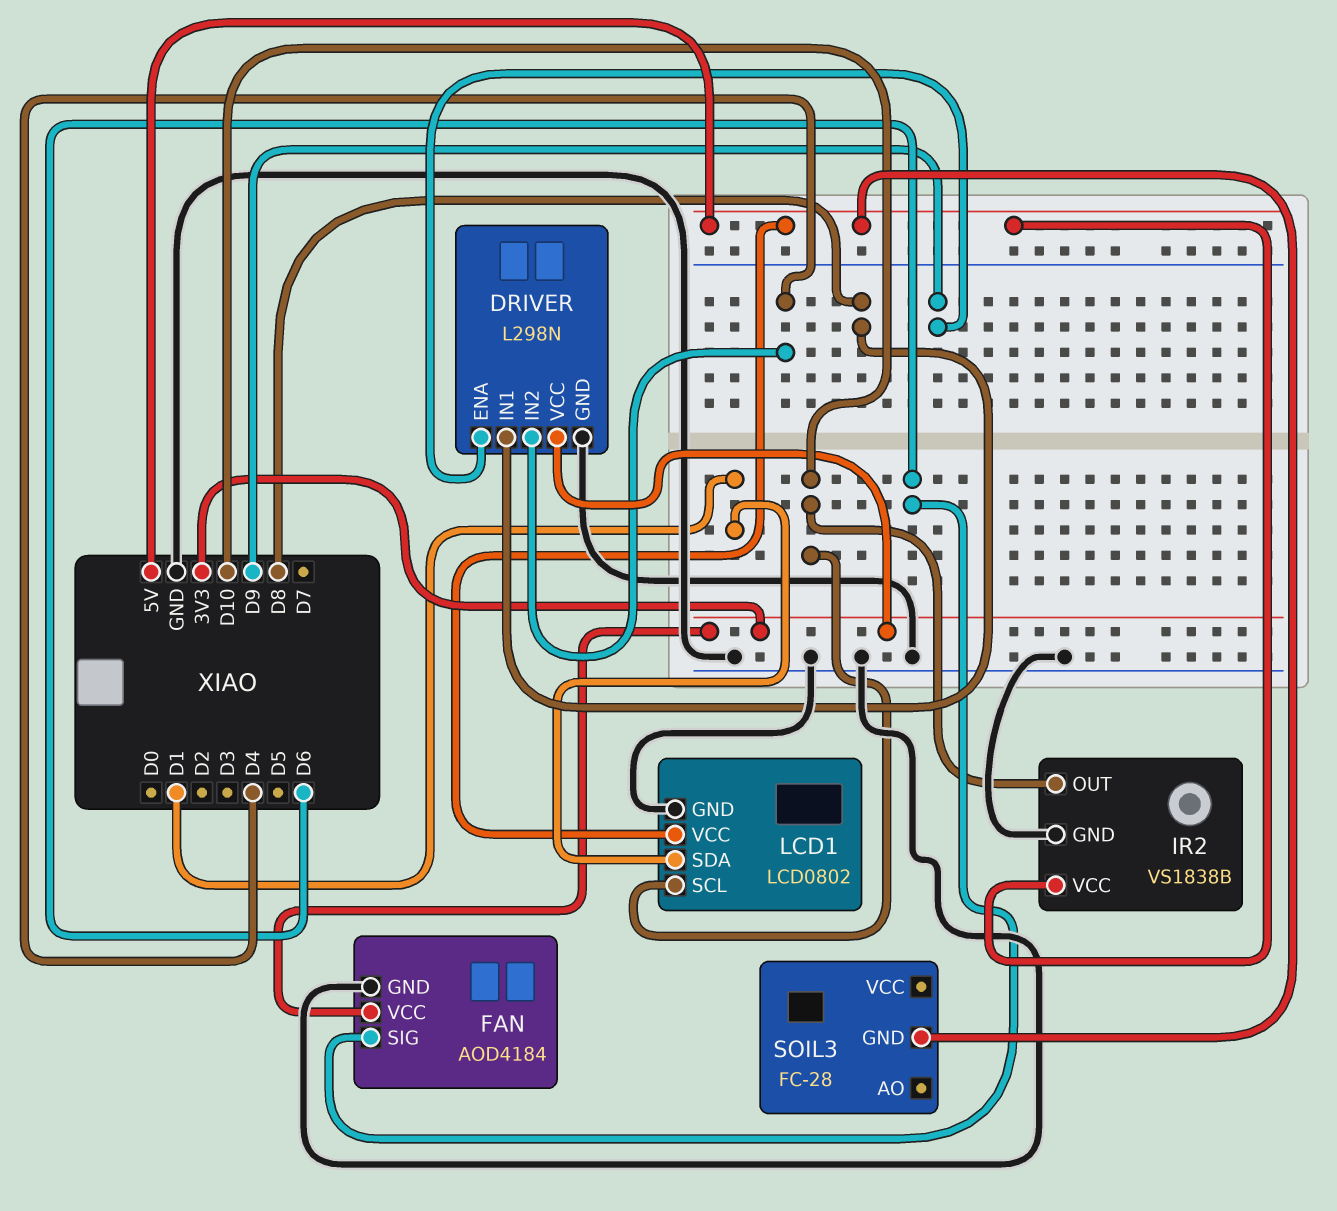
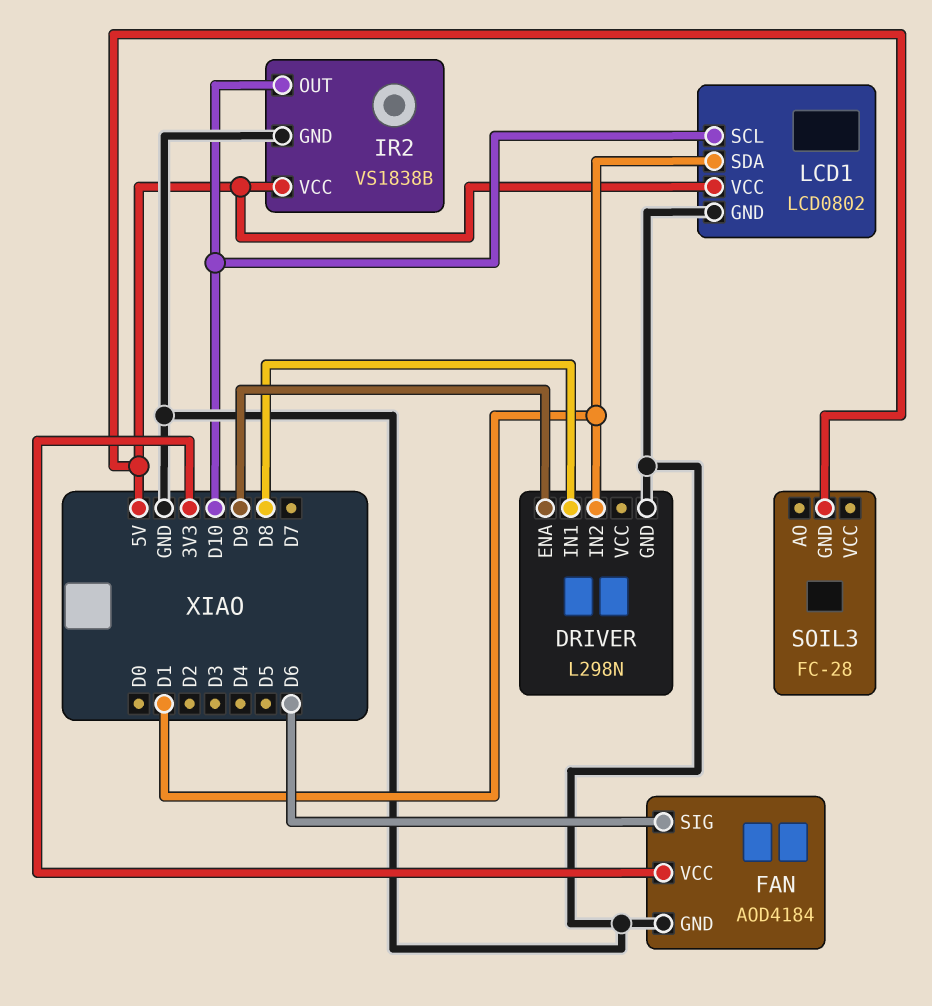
DRIVER pin IN2: D4 -> D1
DRIVER pin VCC: 3V3 -> none

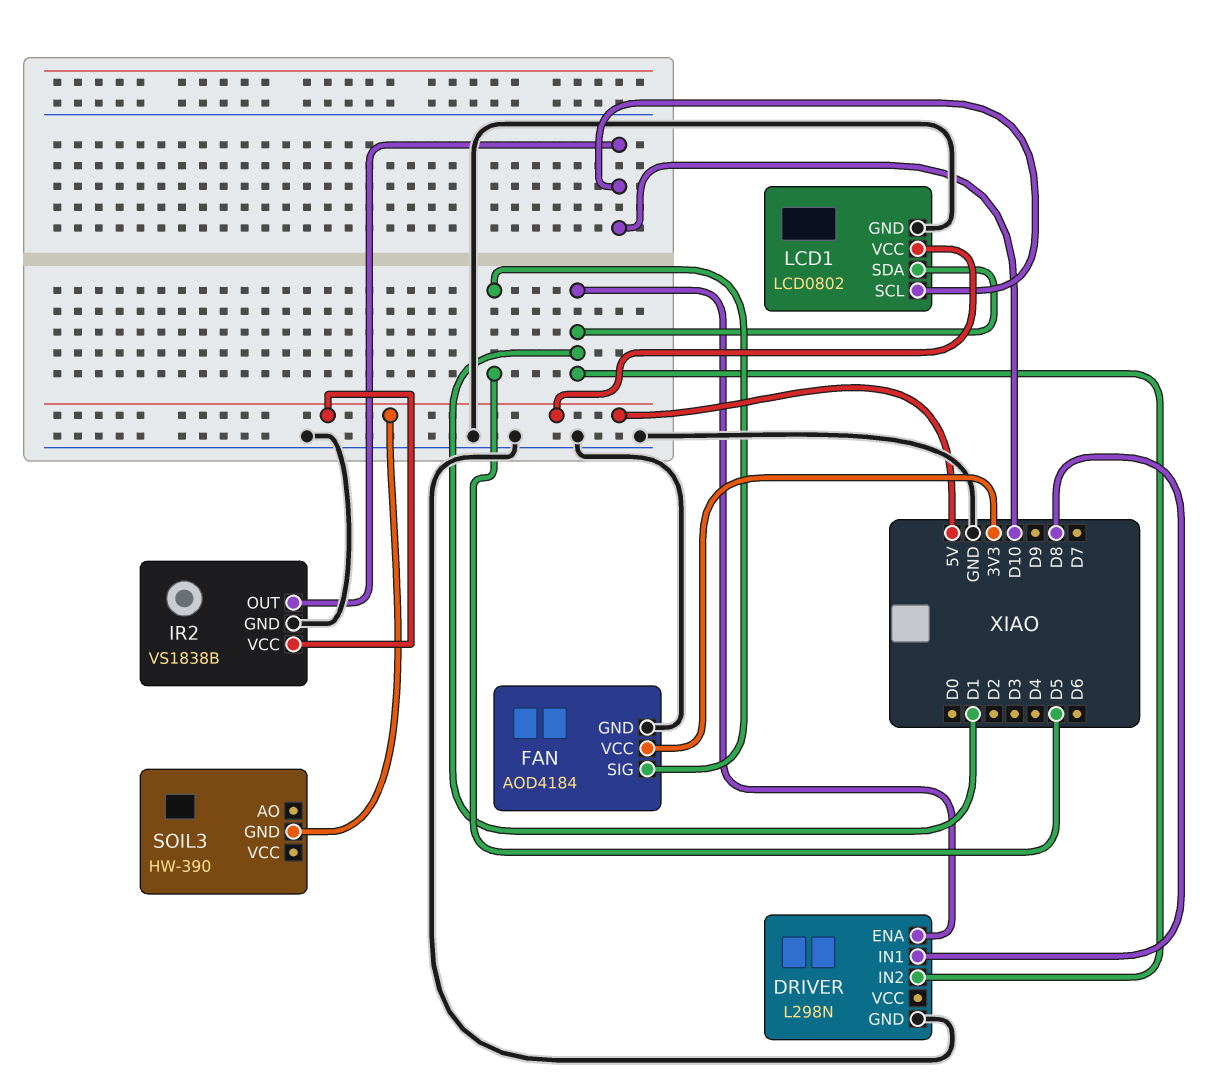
DRIVER pin ENA: D9 -> D1
FAN pin SIG: D6 -> D5
SOIL3: FC-28 -> HW-390

